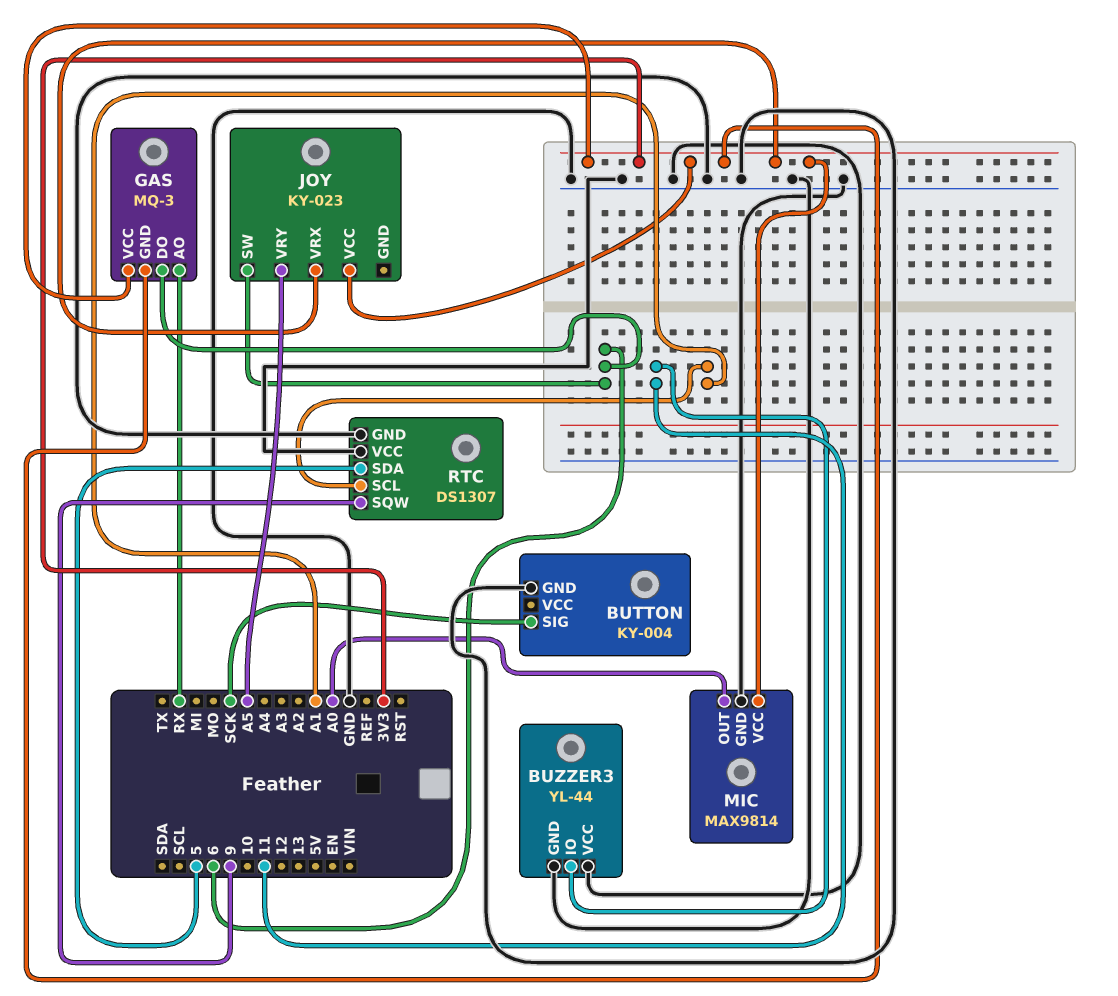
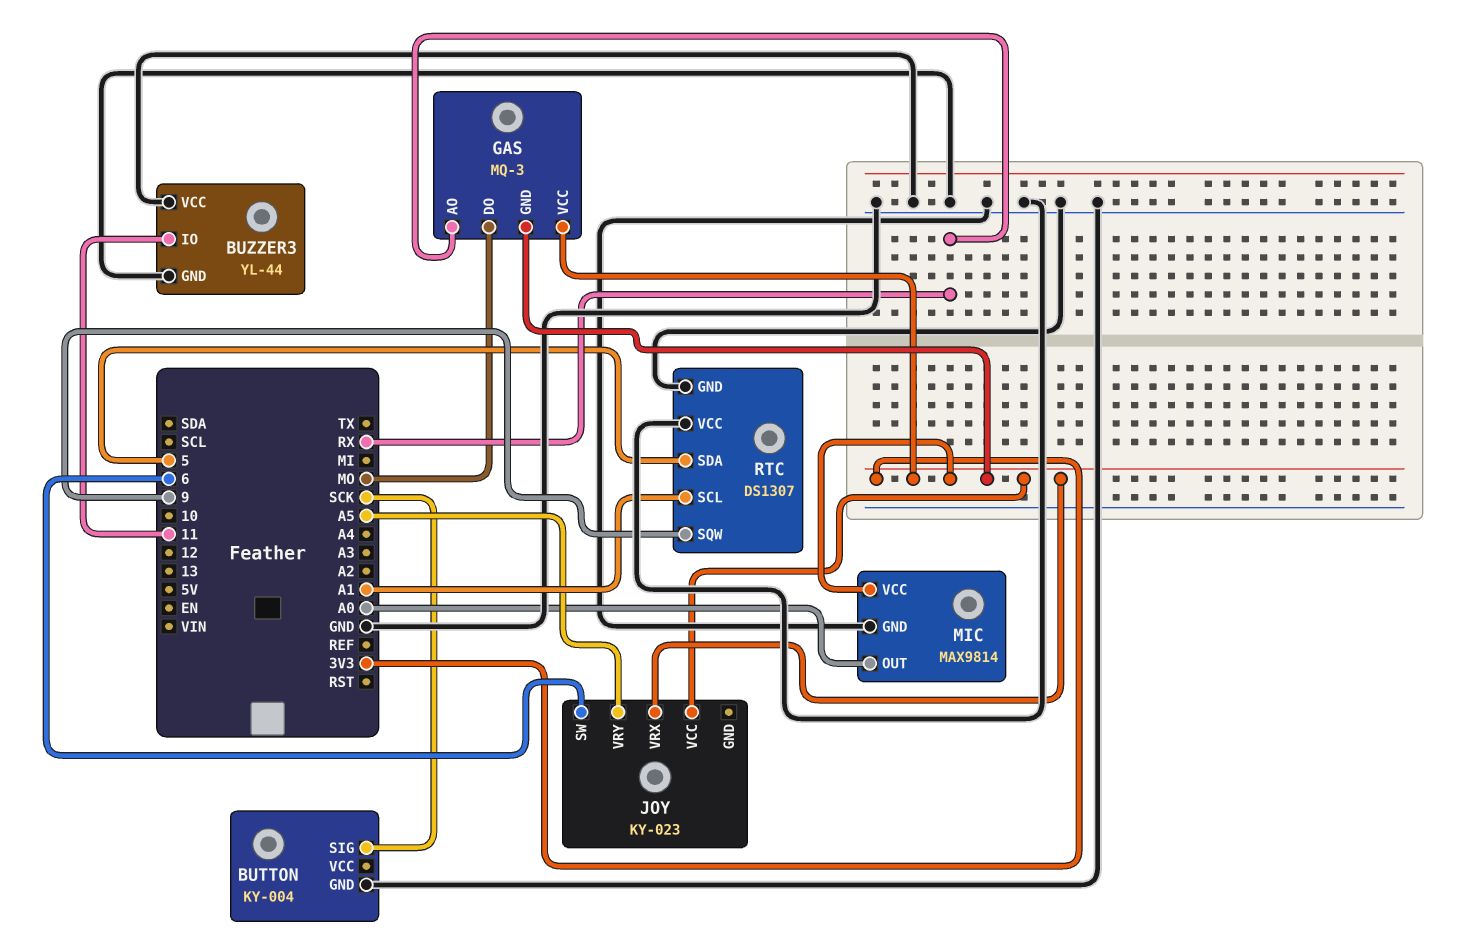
GAS pin DO: 6 -> MO

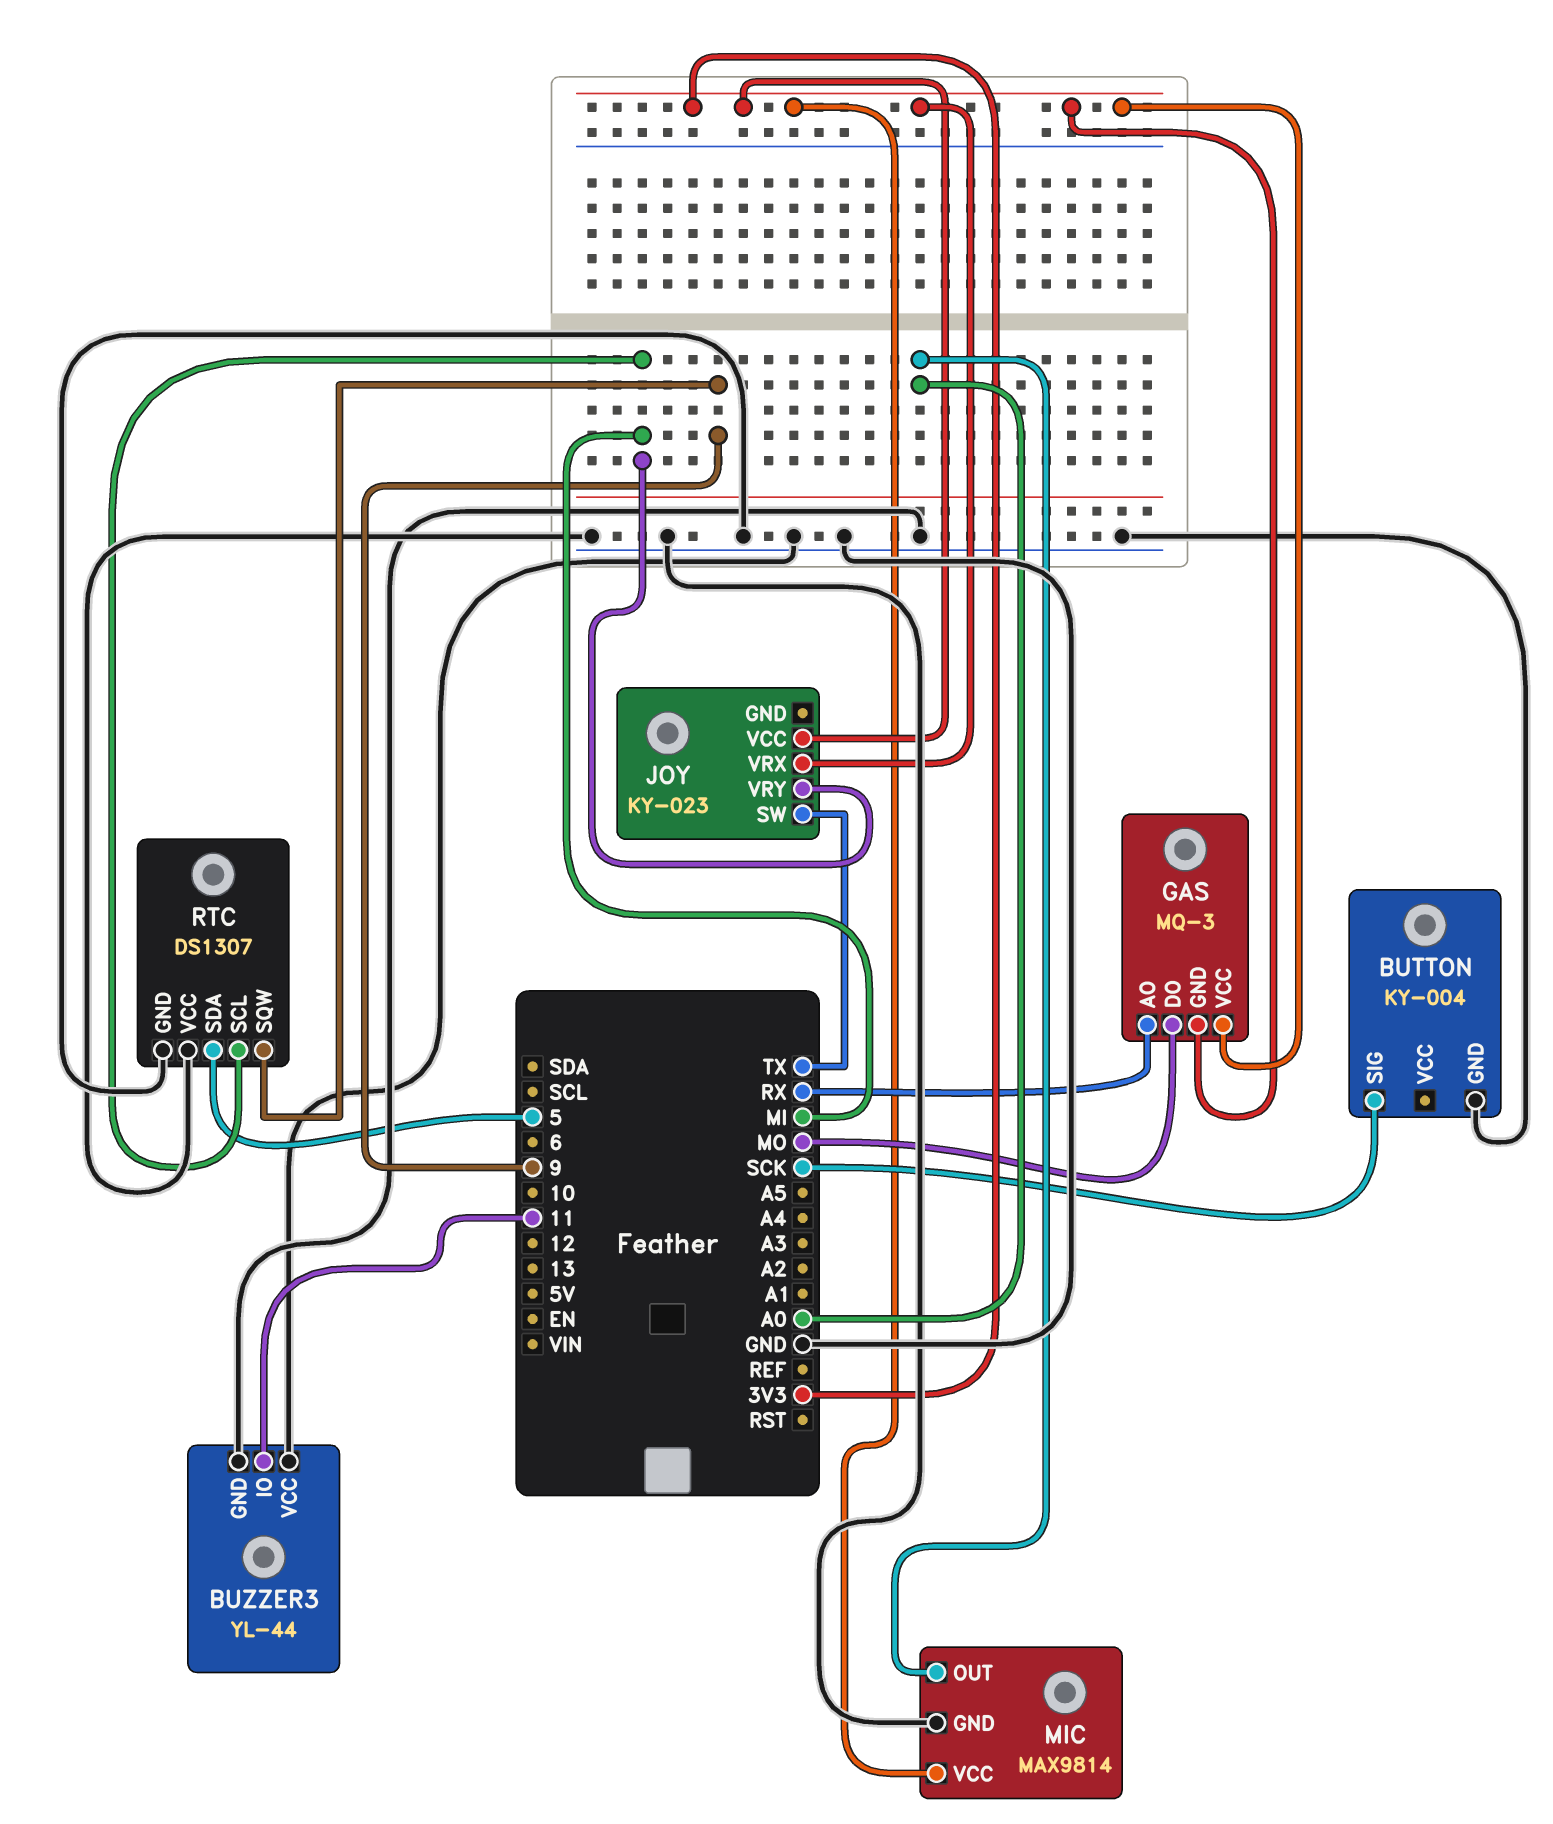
JOY pin SW: 6 -> TX
JOY pin VRY: A5 -> MI
RTC pin SCL: A1 -> MI

